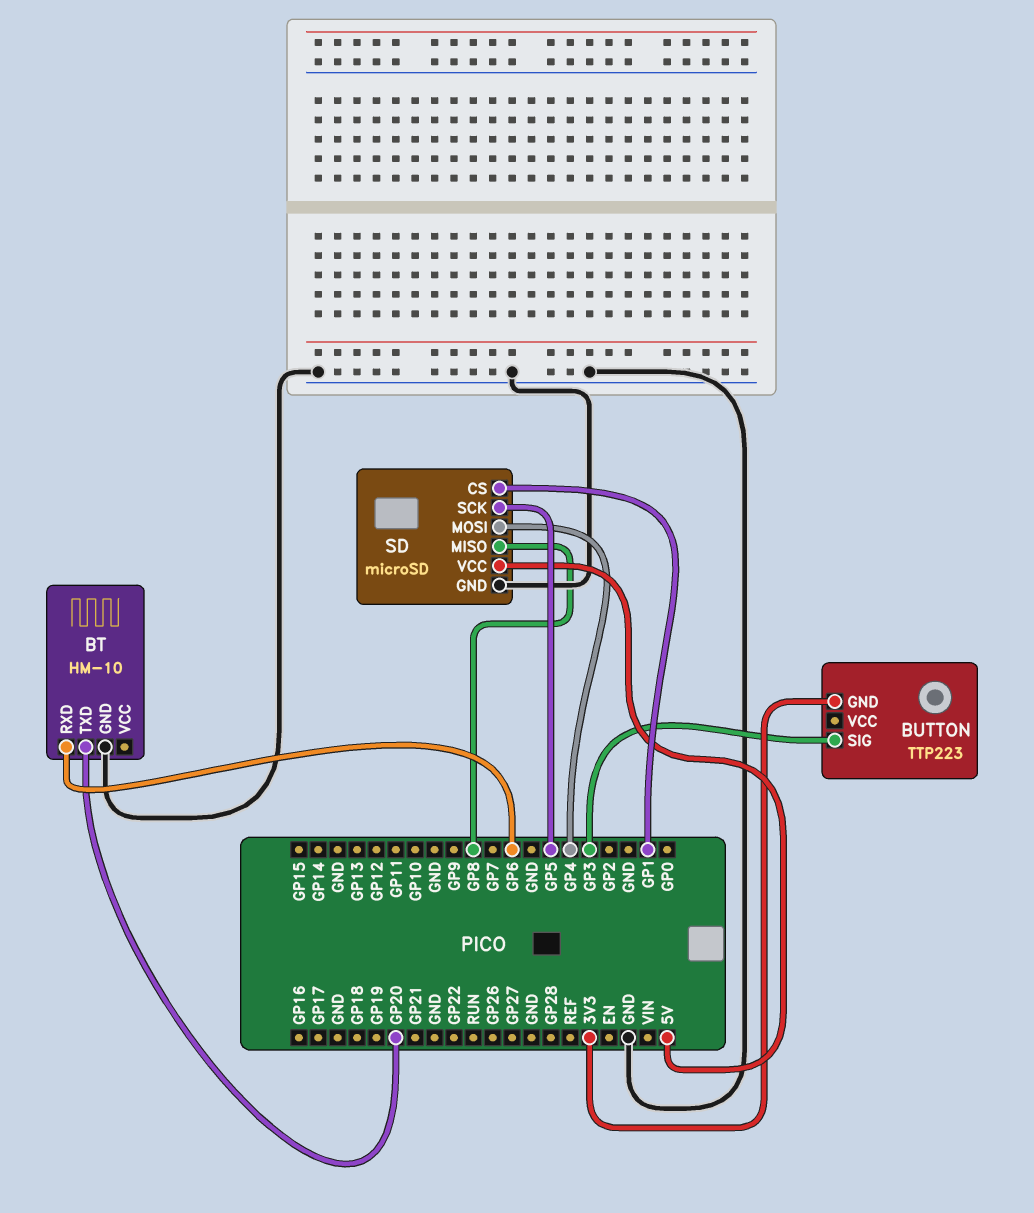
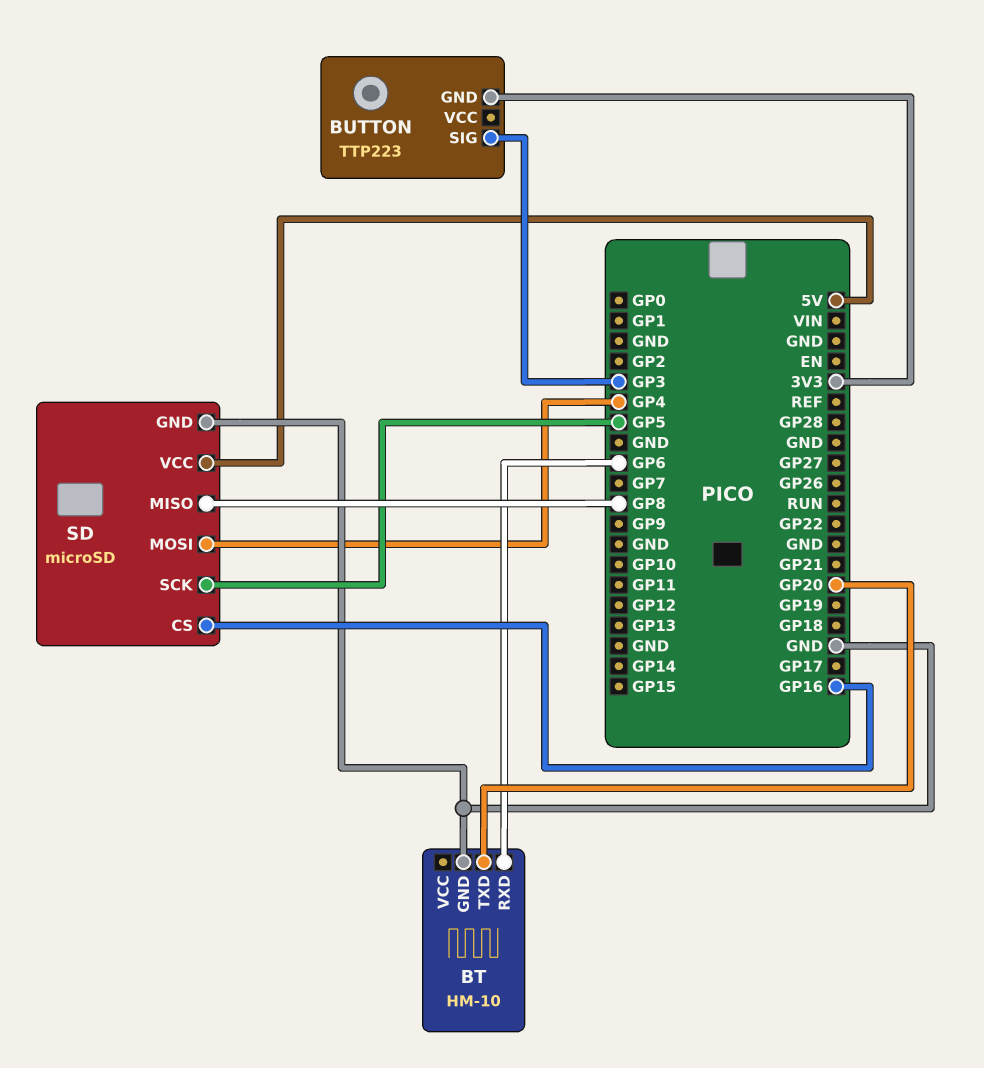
SD pin CS: GP1 -> GP16

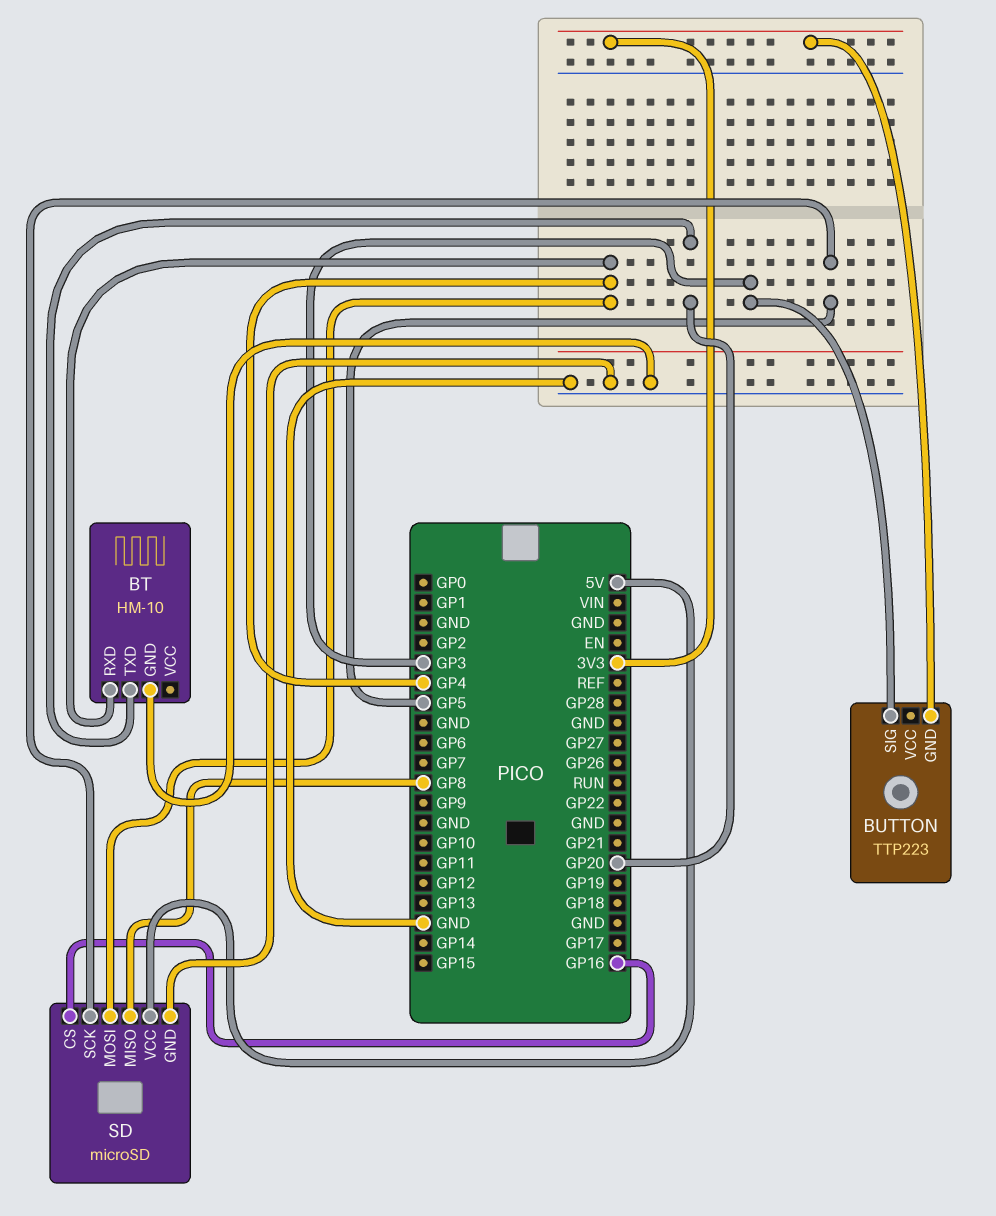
BT pin RXD: GP6 -> GP4

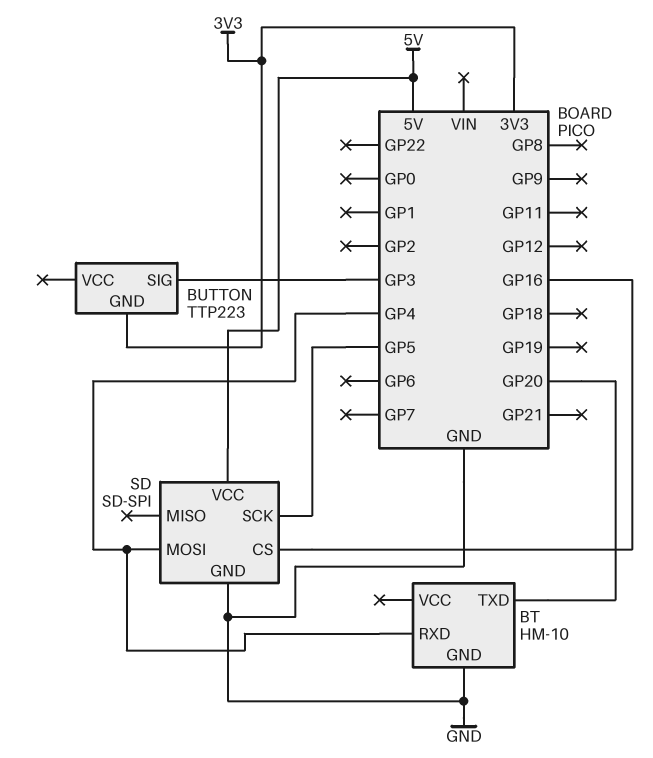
SD: microSD -> SD-SPI
SD pin MISO: GP8 -> none

